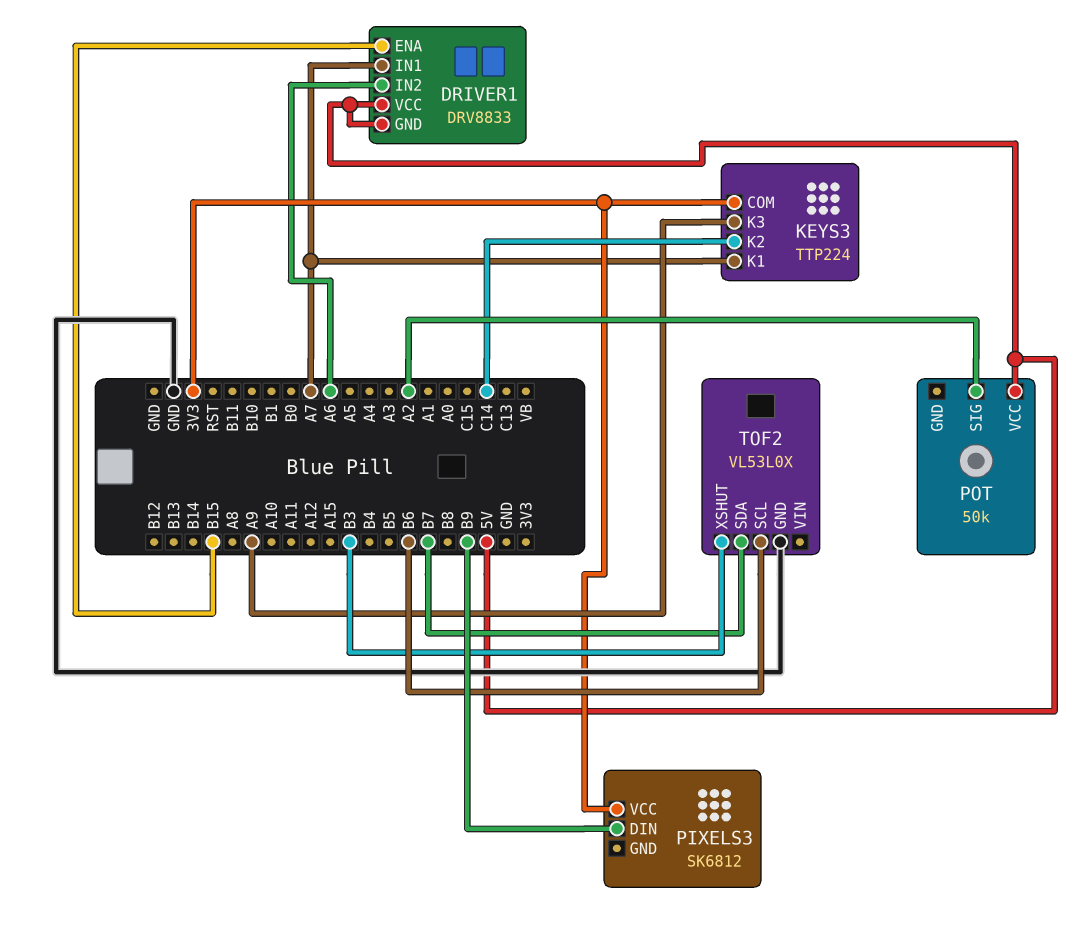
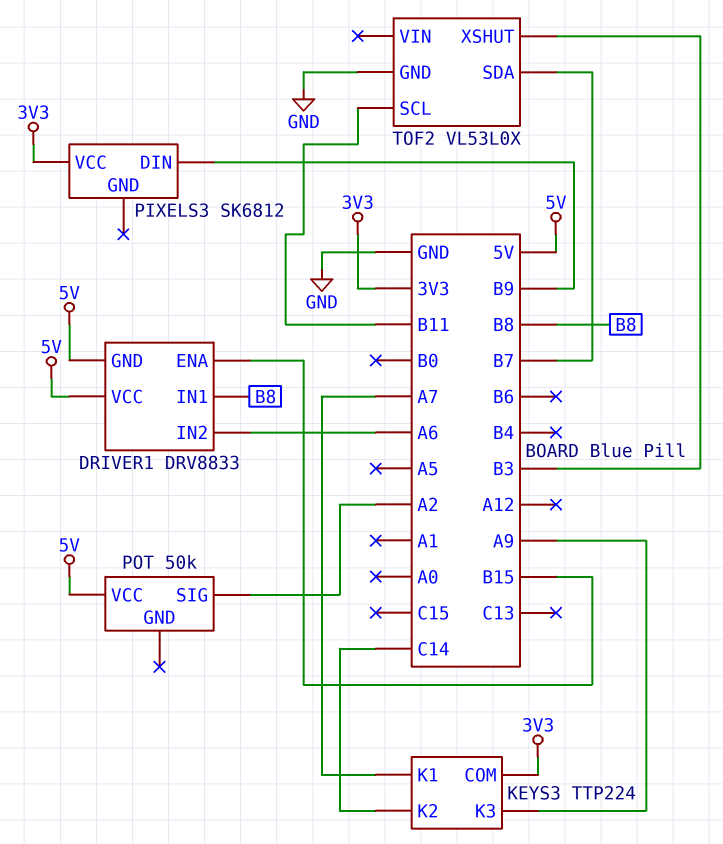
DRIVER1 pin IN1: A7 -> B8
TOF2 pin SCL: B6 -> B11

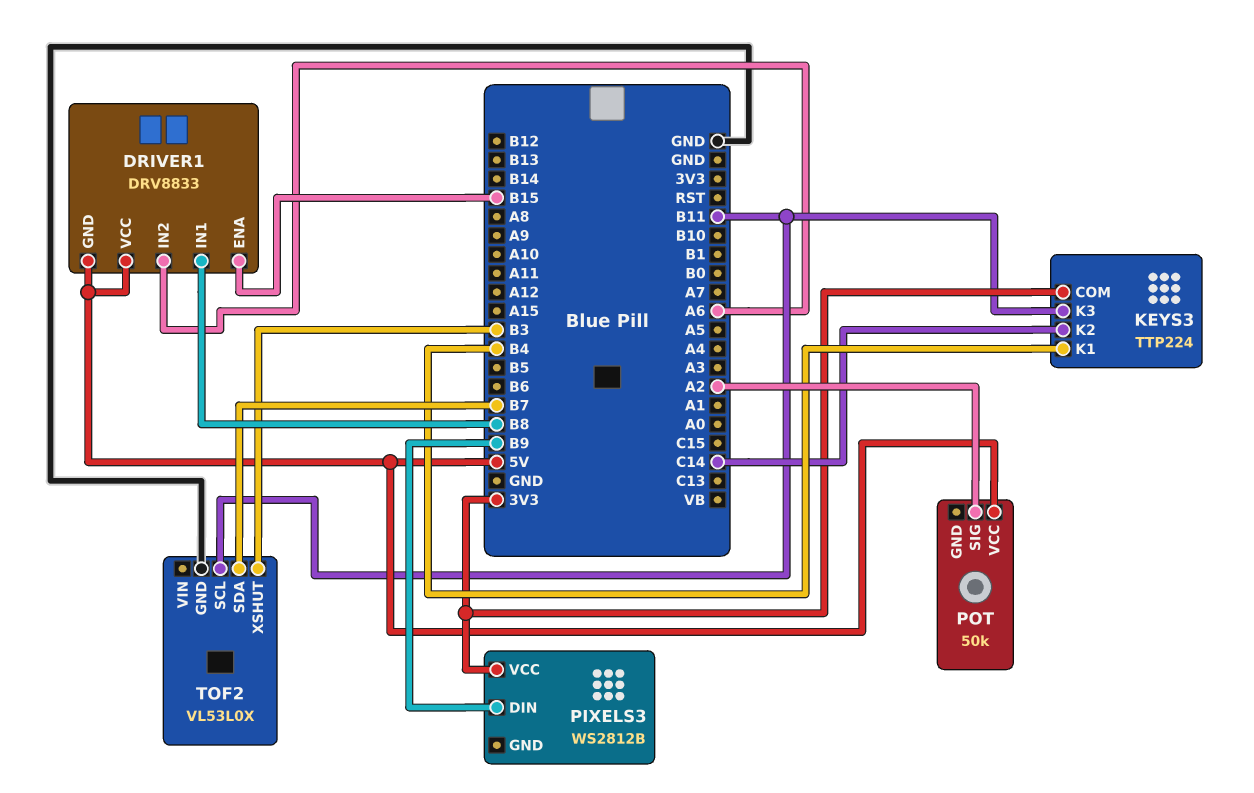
KEYS3 pin K1: A7 -> B4
KEYS3 pin K3: A9 -> B11
PIXELS3: SK6812 -> WS2812B

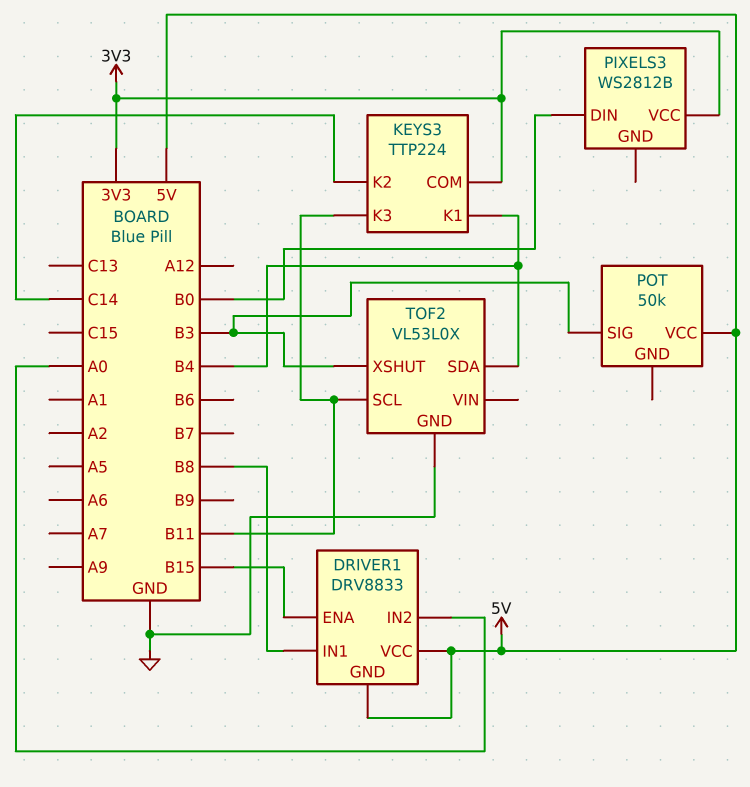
DRIVER1 pin IN2: A6 -> A0
PIXELS3 pin DIN: B9 -> B0
POT pin SIG: A2 -> B3
TOF2 pin SDA: B7 -> B4

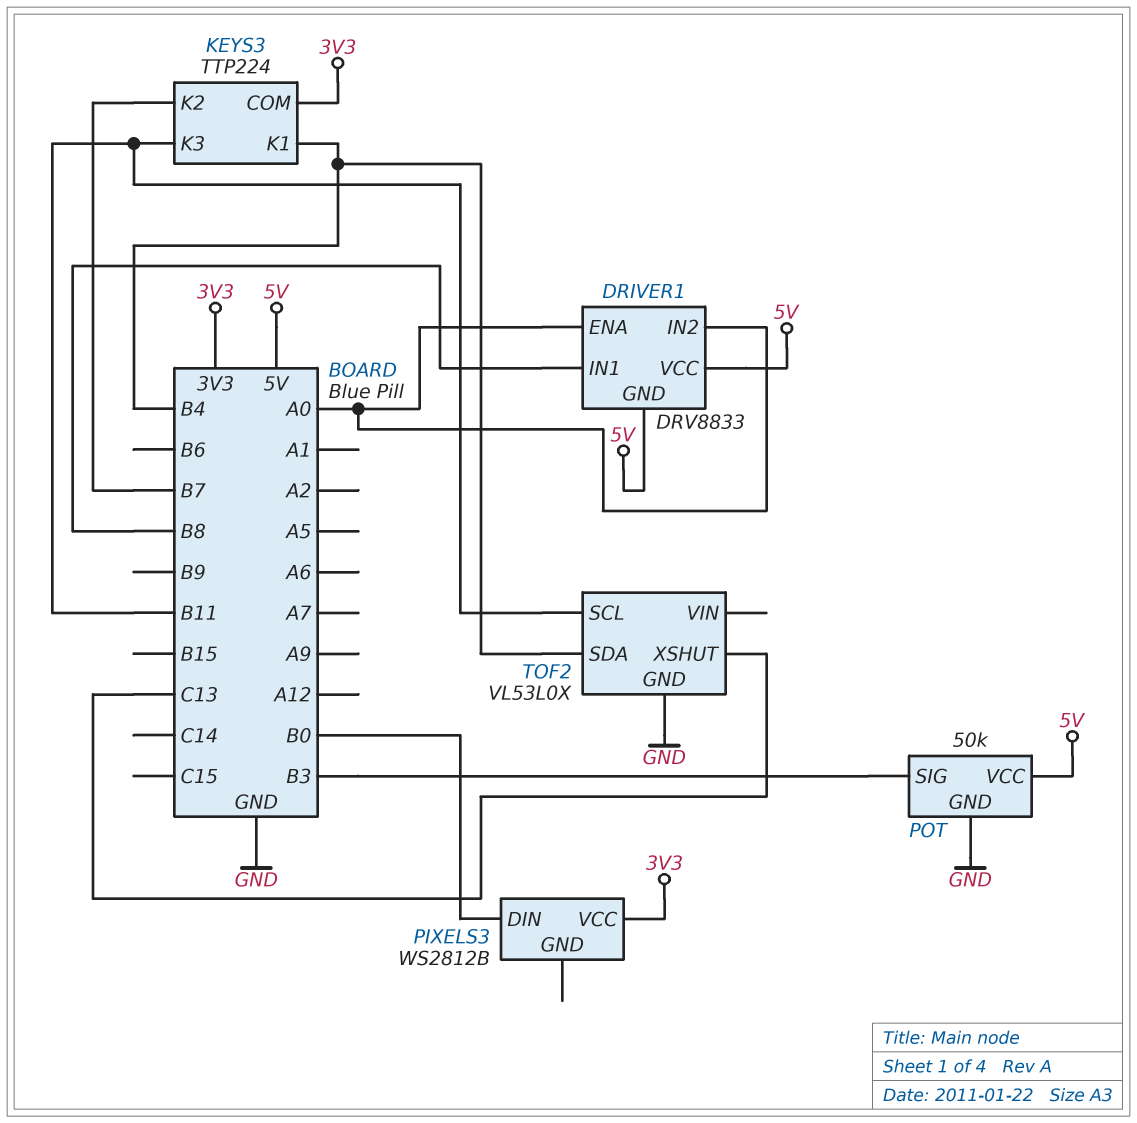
DRIVER1 pin ENA: B15 -> A0
KEYS3 pin K2: C14 -> B7
POT pin GND: none -> GND
TOF2 pin XSHUT: B3 -> C13

